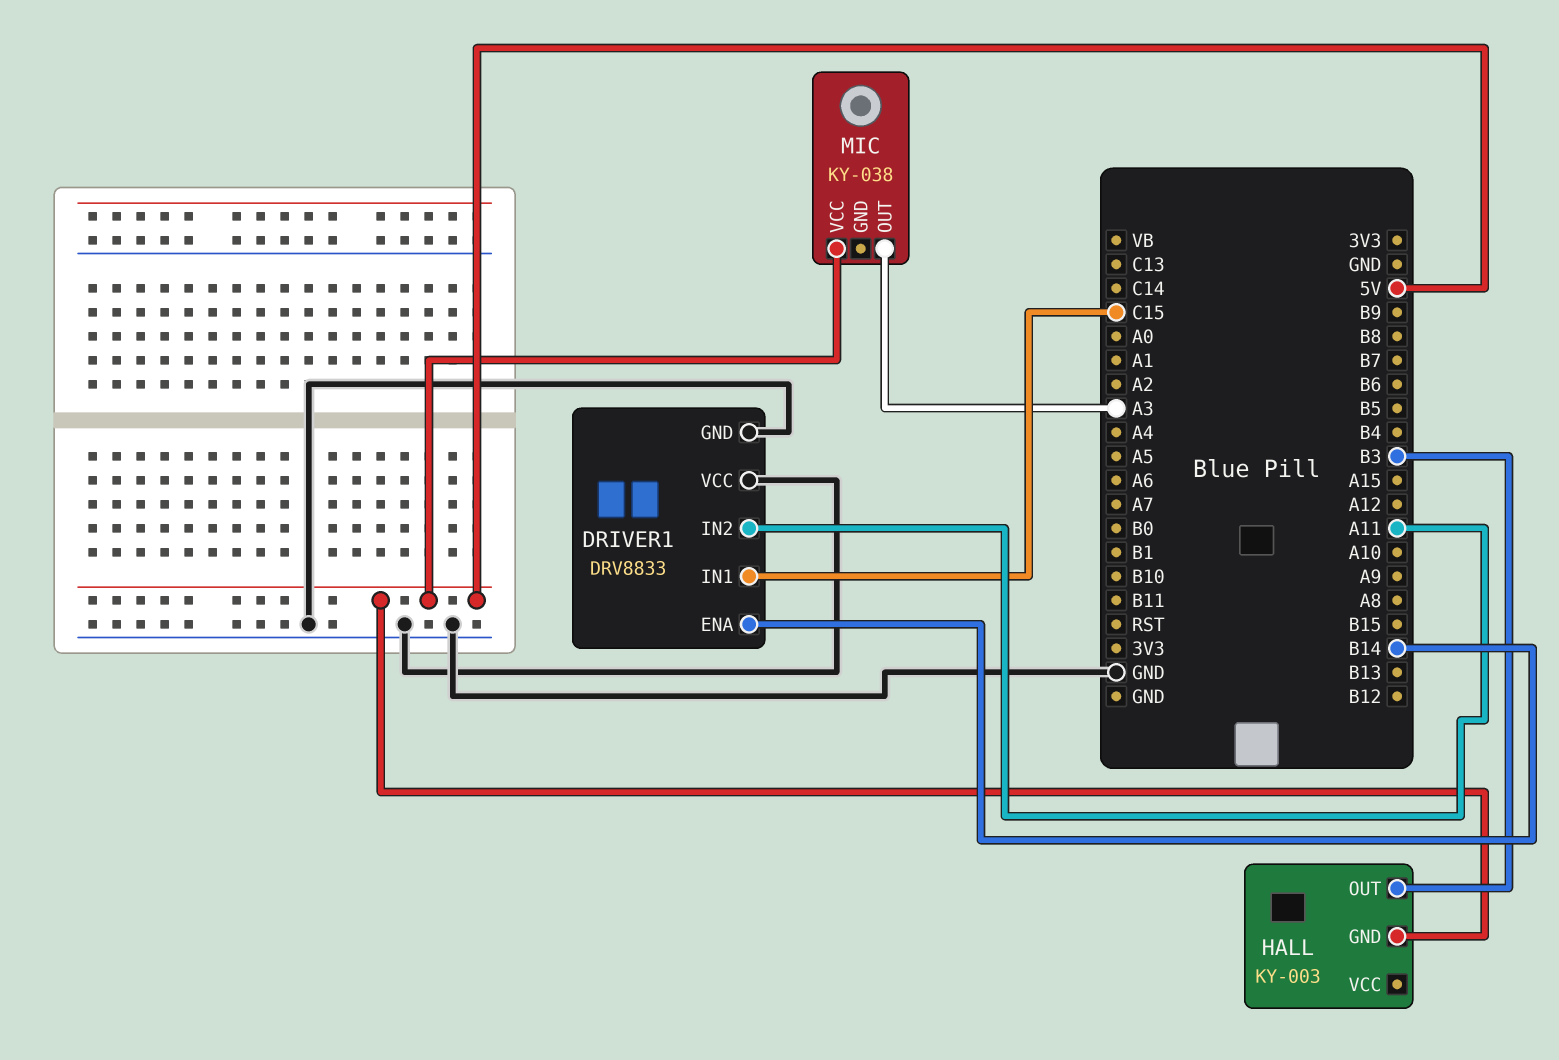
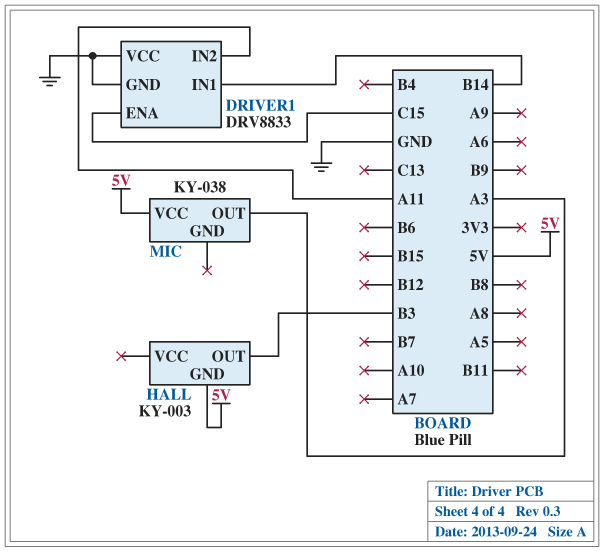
DRIVER1 pin ENA: B14 -> C15
DRIVER1 pin IN1: C15 -> B14

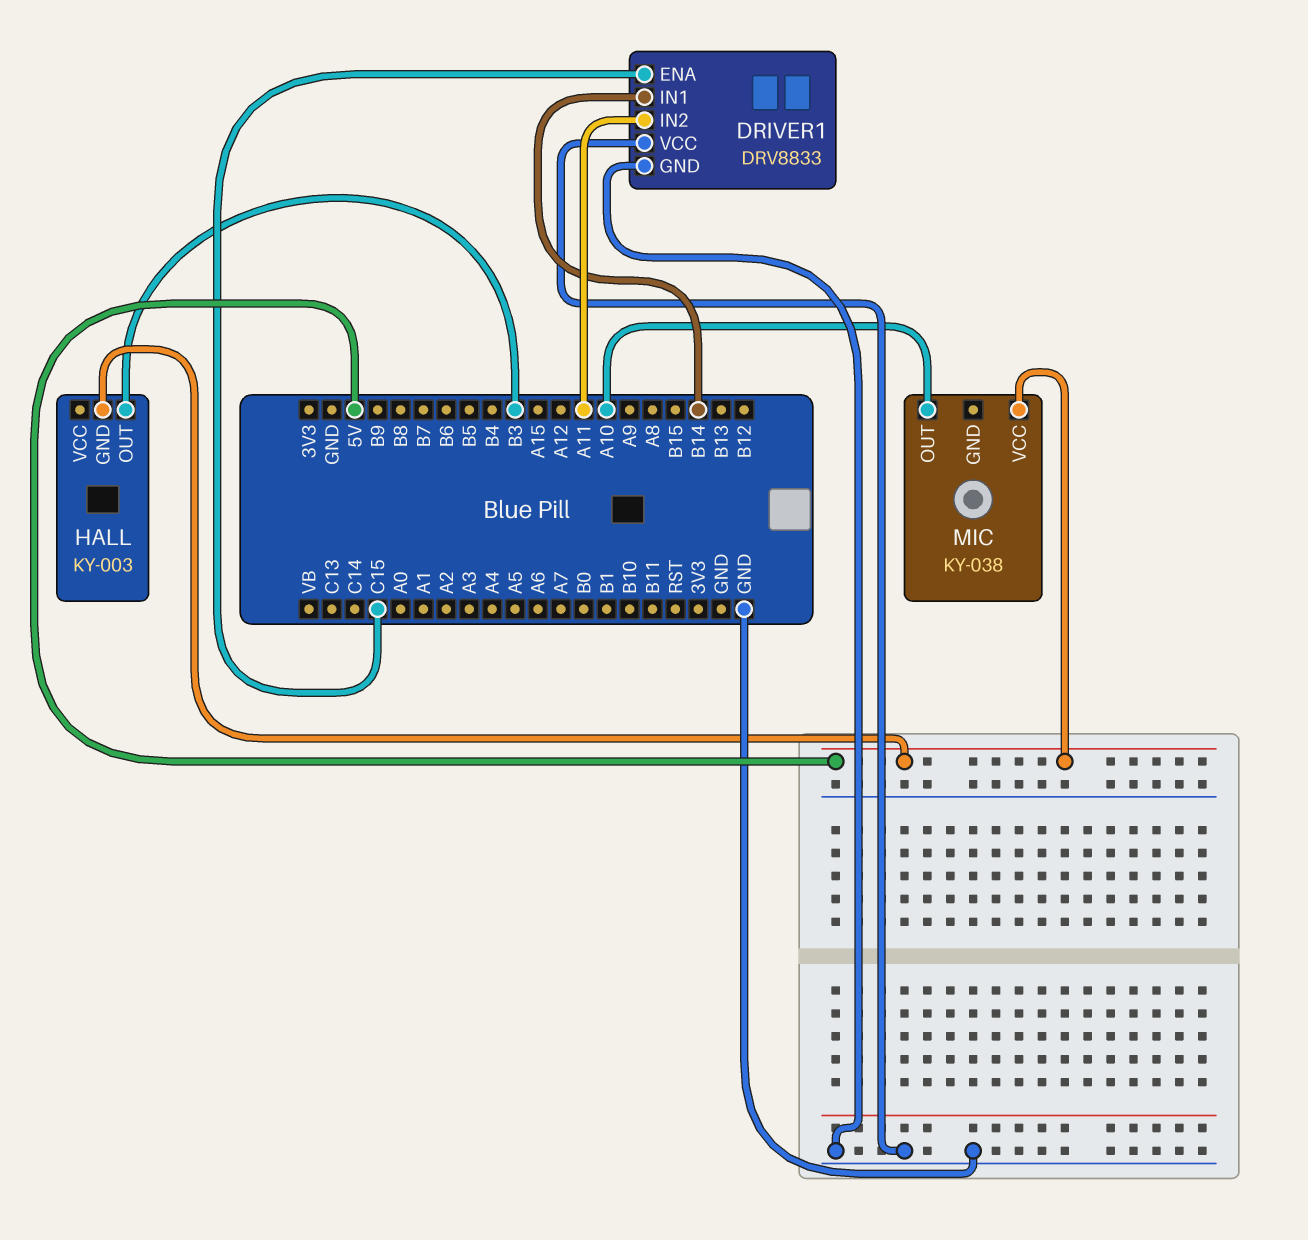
MIC pin OUT: A3 -> A10

